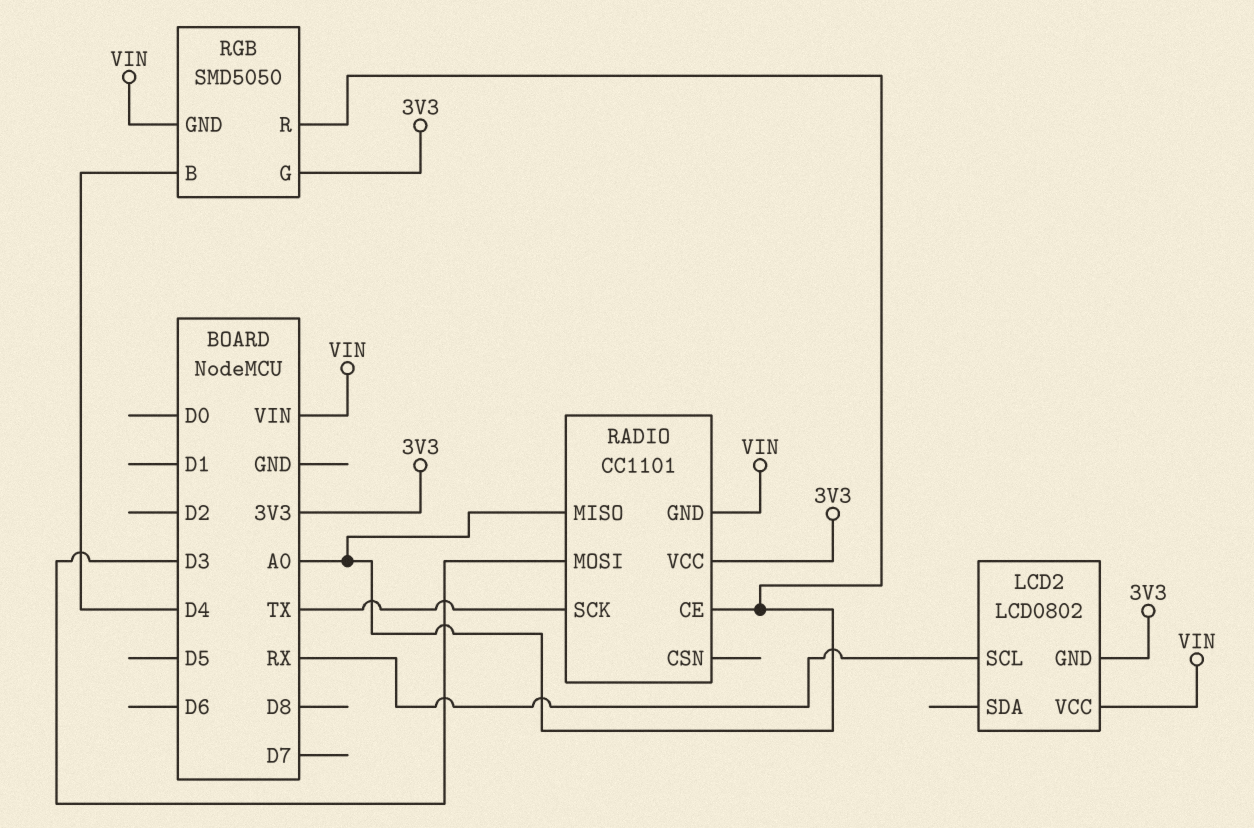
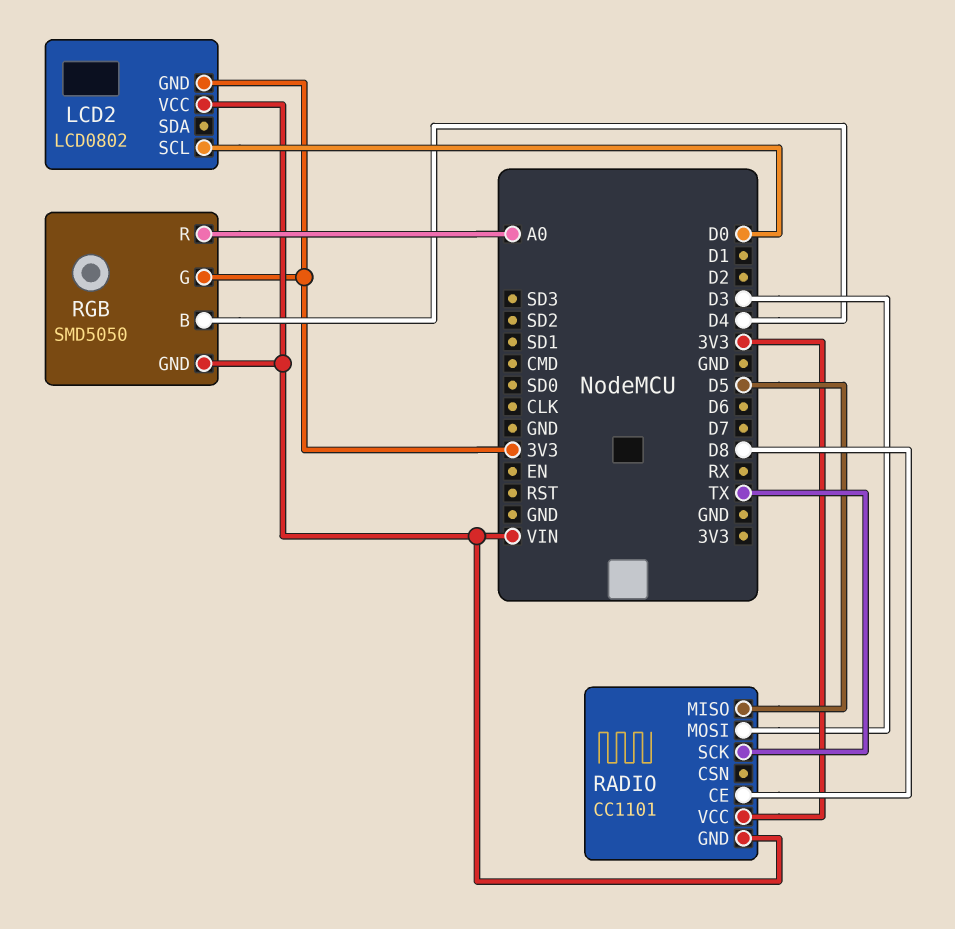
LCD2 pin SCL: RX -> D0
RADIO pin CE: A0 -> D8
RADIO pin MISO: A0 -> D5

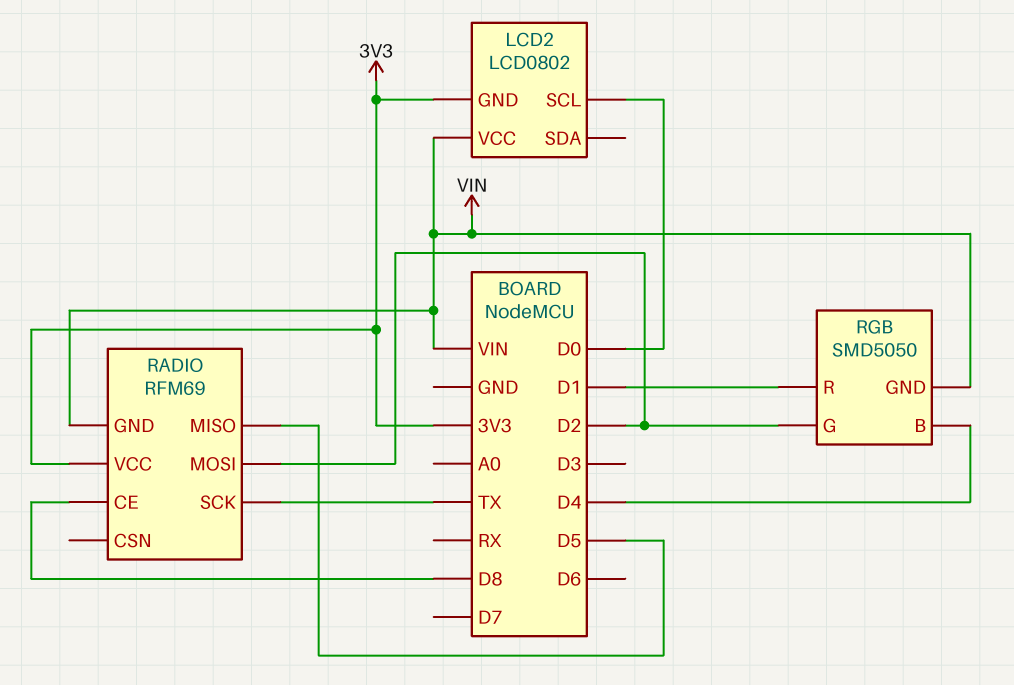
RADIO: CC1101 -> RFM69
RADIO pin MOSI: D3 -> D2
RGB pin G: 3V3 -> D2
RGB pin R: A0 -> D1

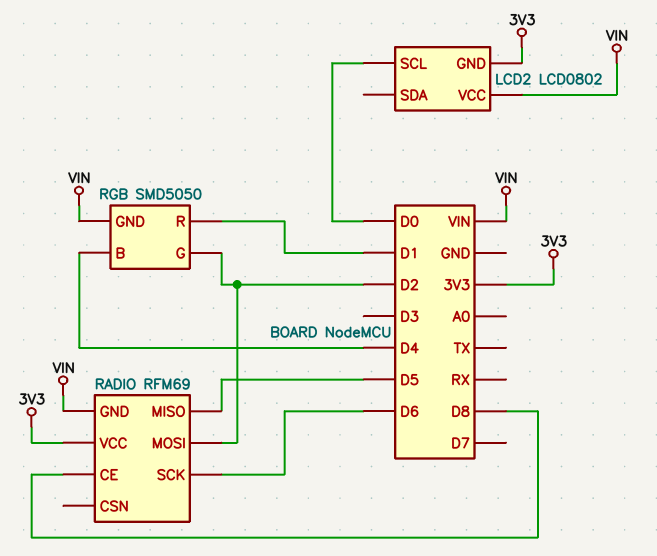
RADIO pin SCK: TX -> D6

